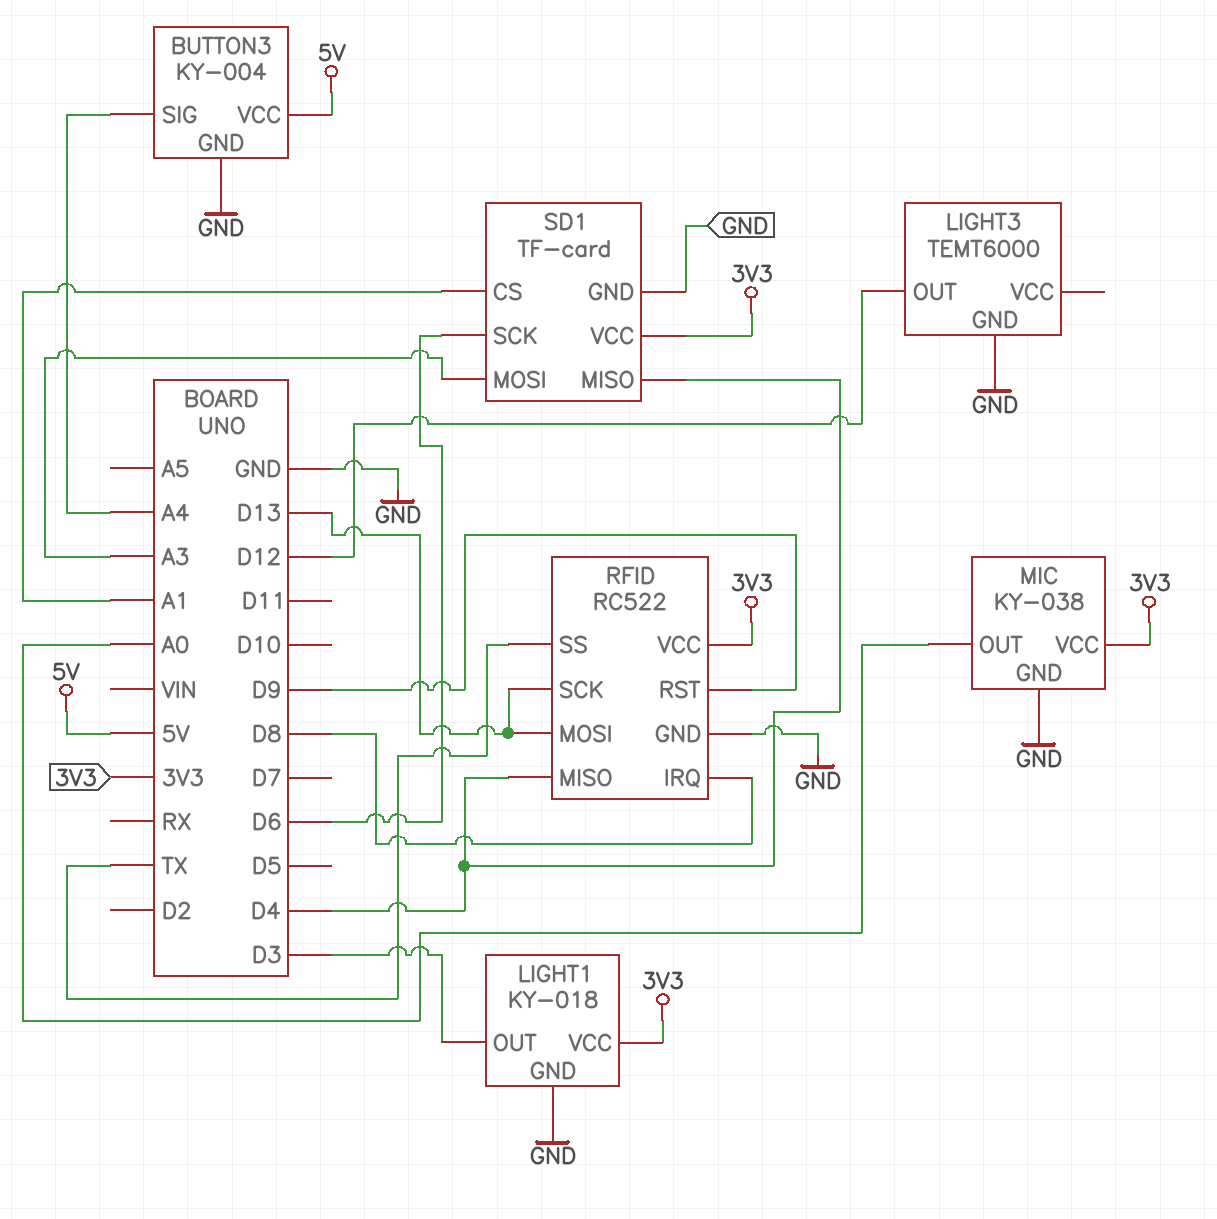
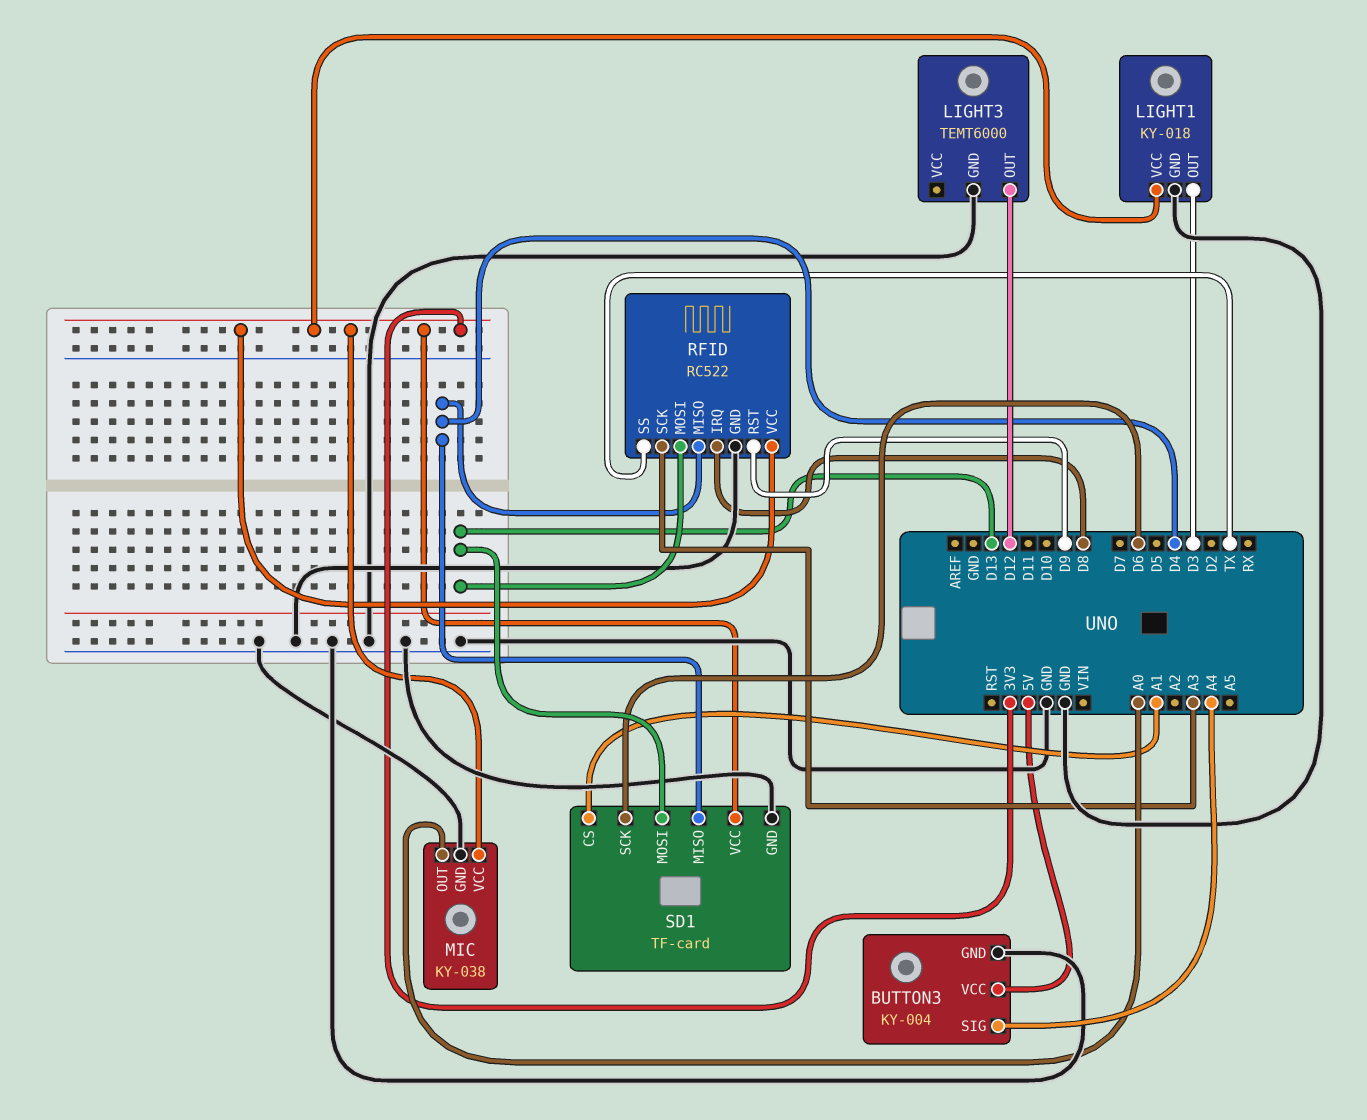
RFID pin SCK: D13 -> A3
SD1 pin MOSI: A3 -> D13

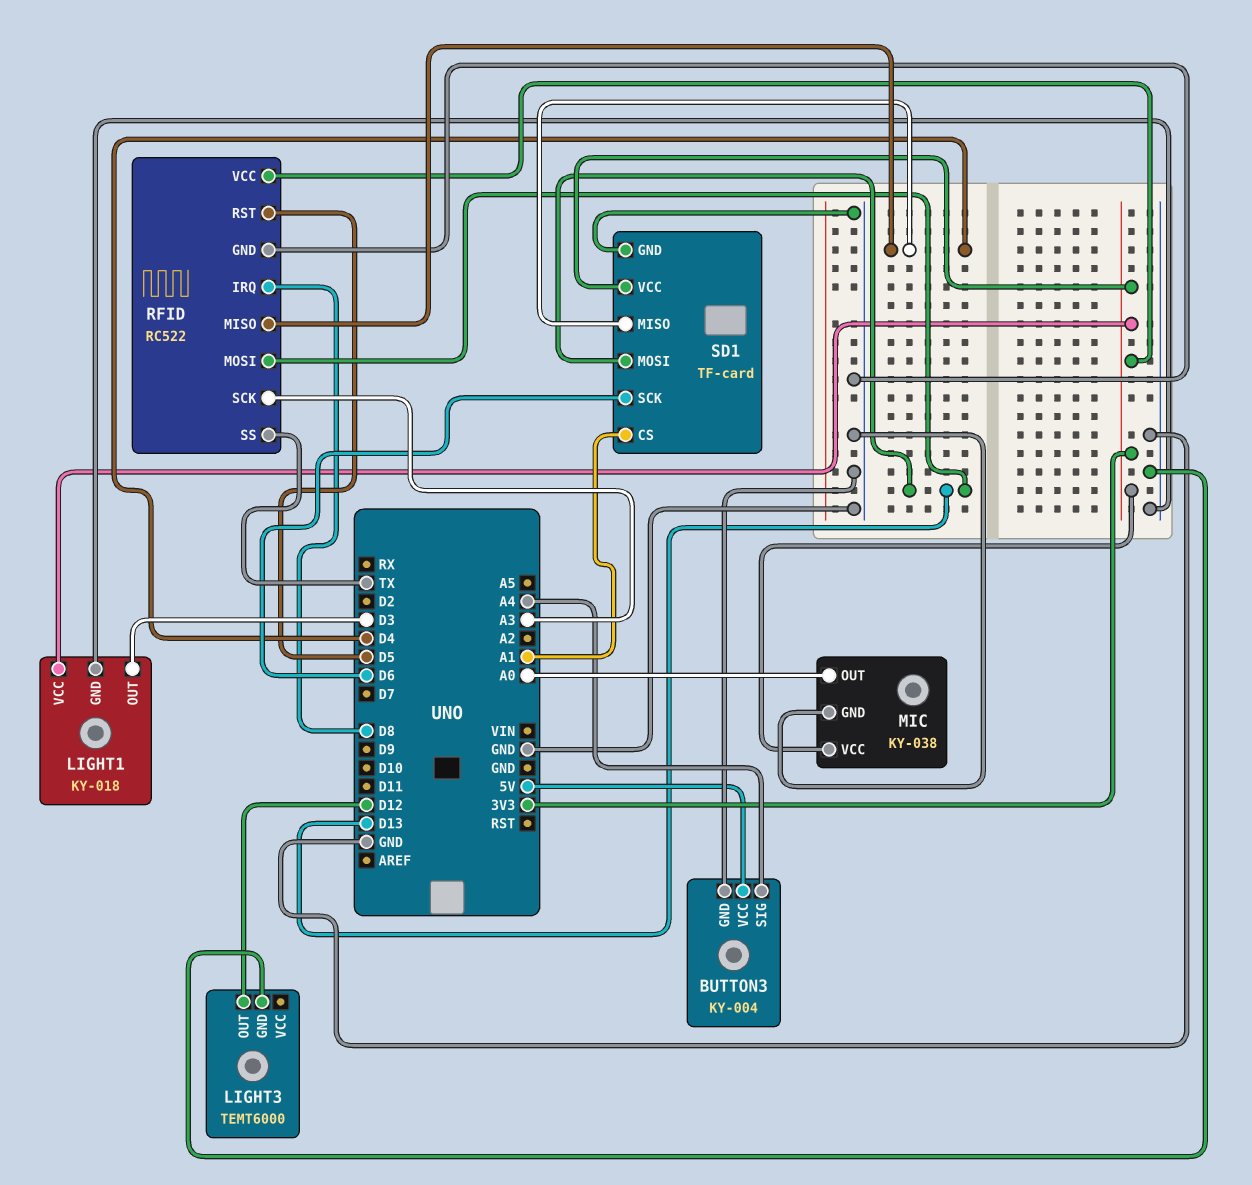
RFID pin RST: D9 -> D5

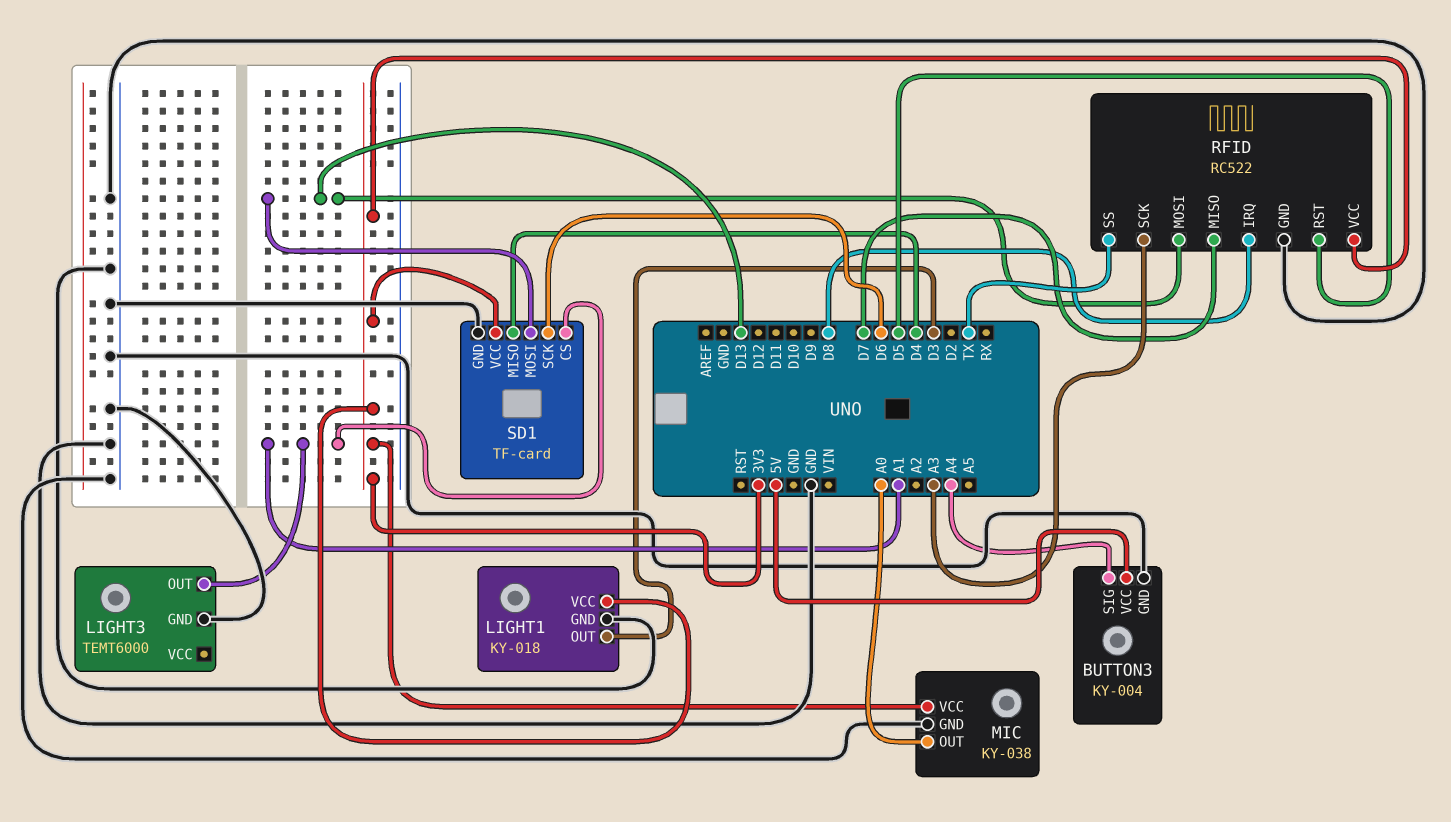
LIGHT3 pin OUT: D12 -> A1
RFID pin MISO: D4 -> D7

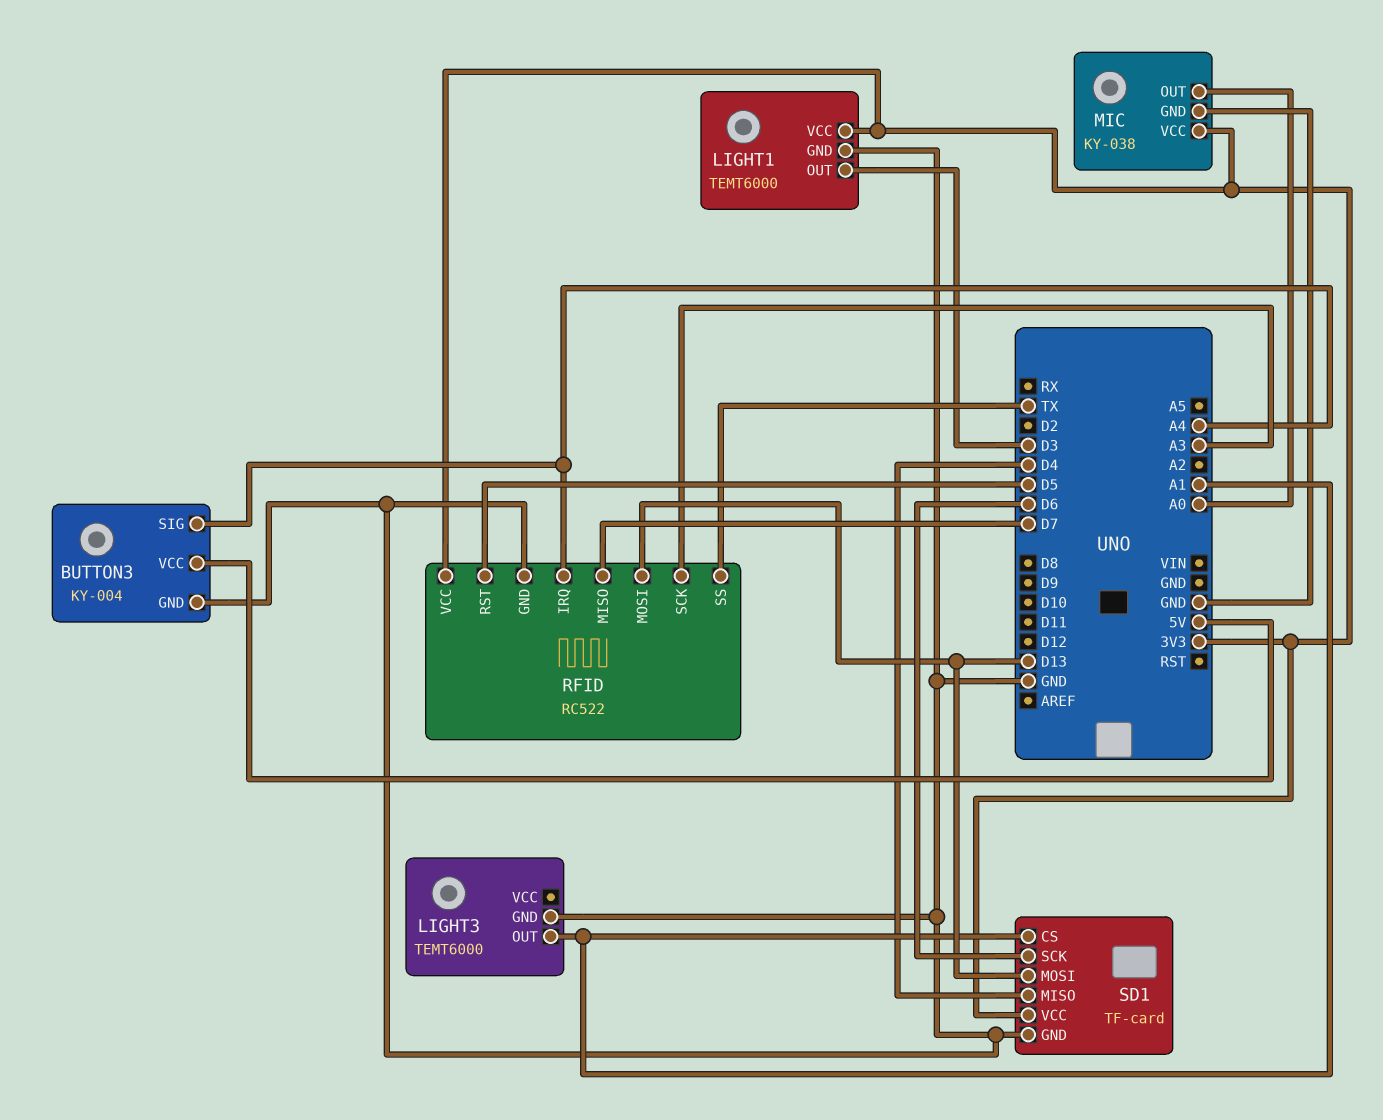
LIGHT1: KY-018 -> TEMT6000
RFID pin IRQ: D8 -> A4

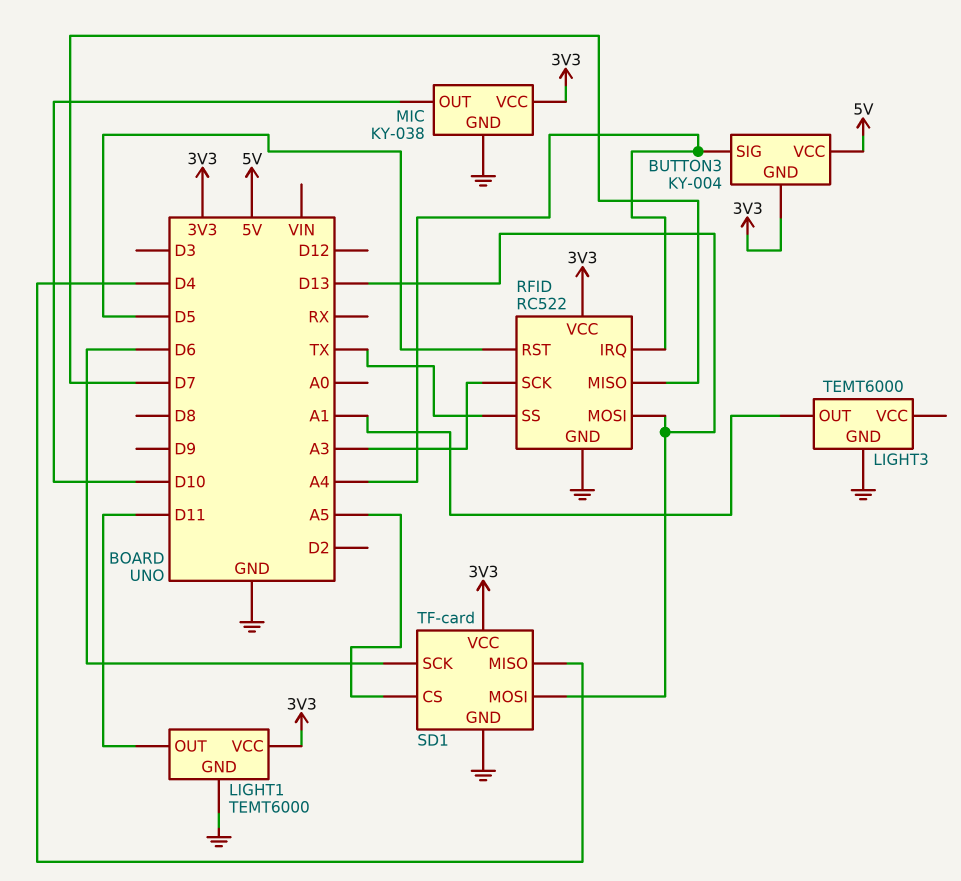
BUTTON3 pin GND: GND -> 3V3
LIGHT1 pin OUT: D3 -> D11
MIC pin OUT: A0 -> D10
SD1 pin CS: A1 -> A5

